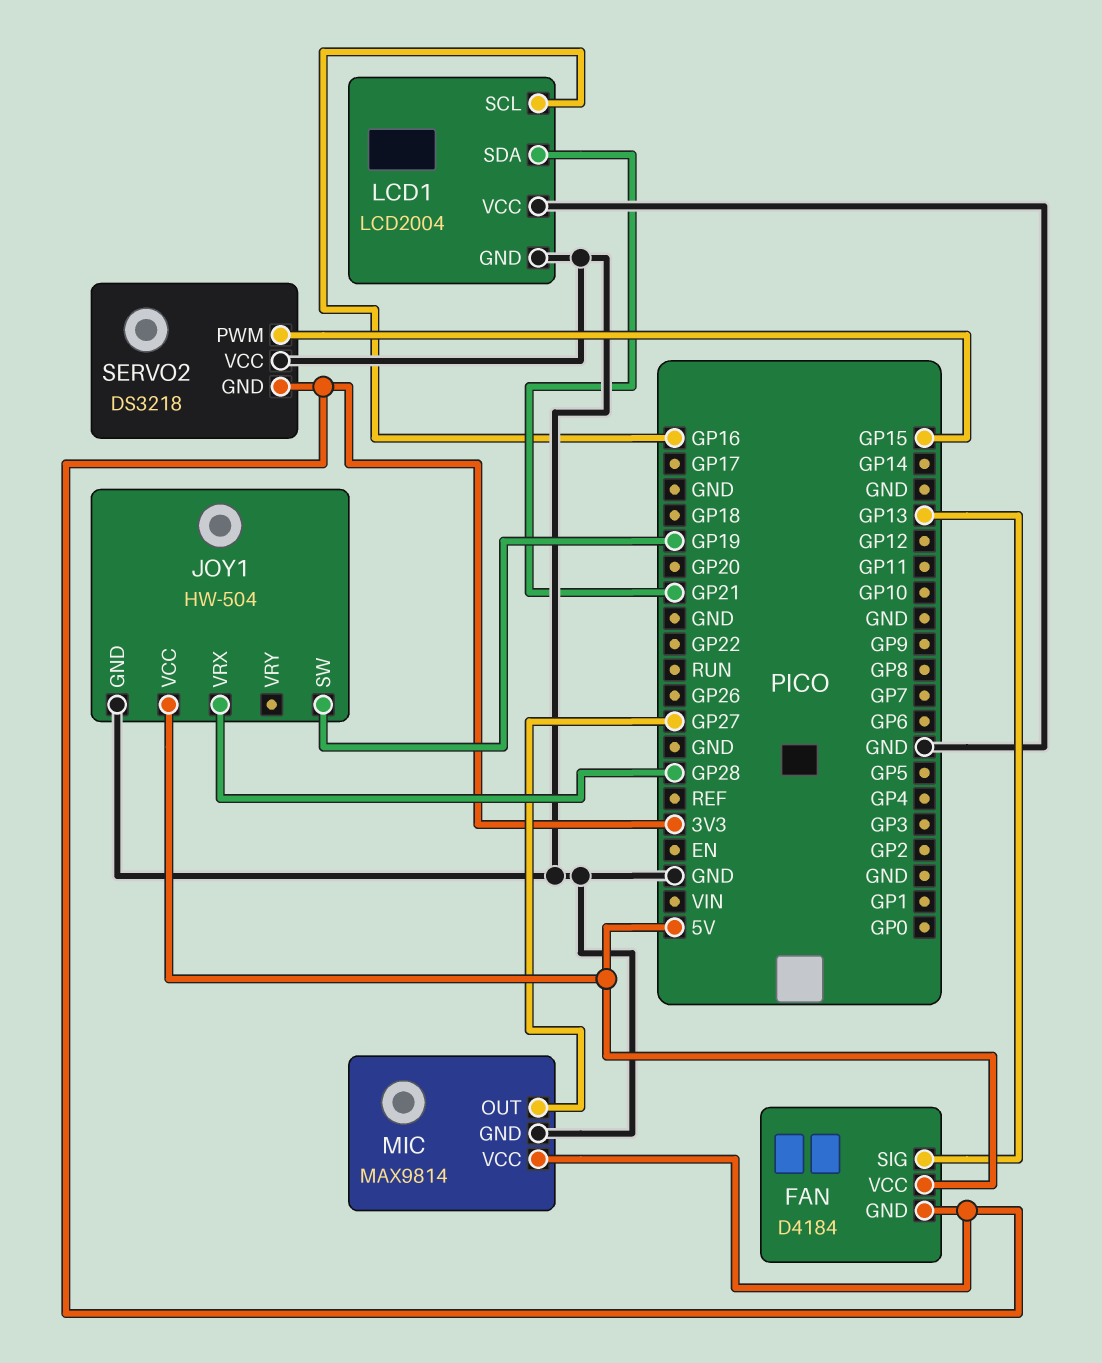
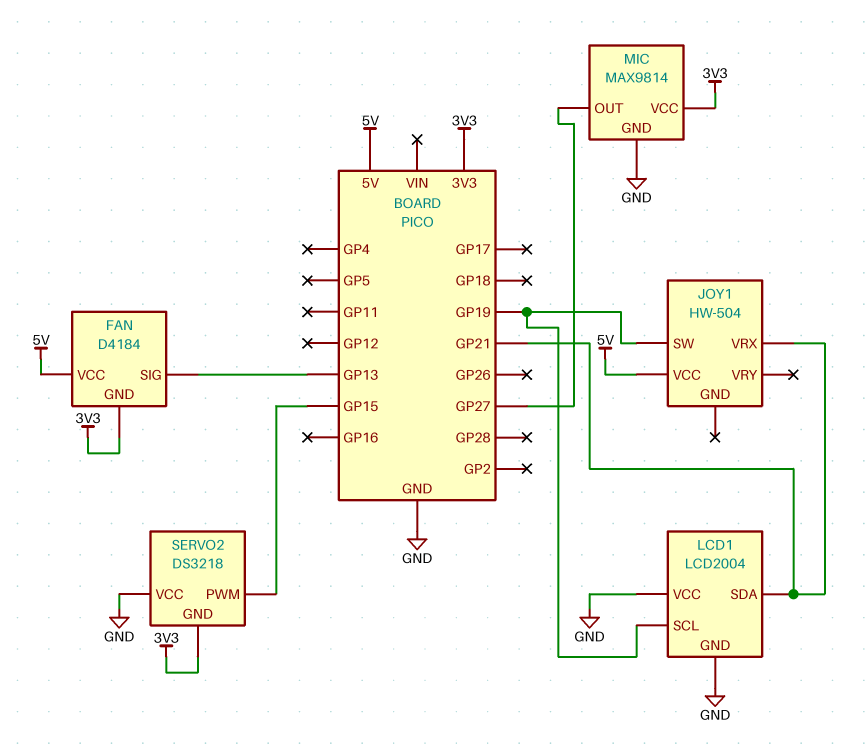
JOY1 pin GND: GND -> none
JOY1 pin VRX: GP28 -> GP21
LCD1 pin SCL: GP16 -> GP19

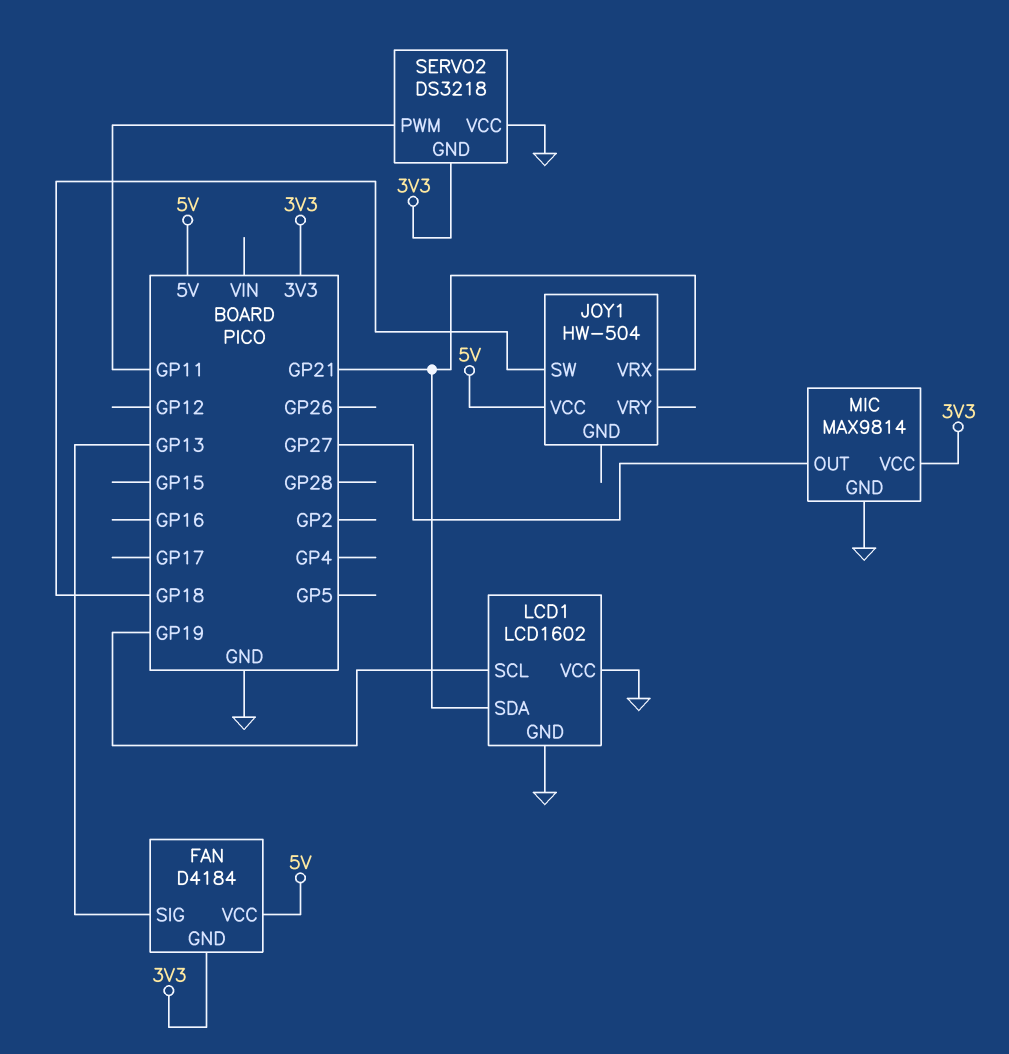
JOY1 pin SW: GP19 -> GP18
LCD1: LCD2004 -> LCD1602
SERVO2 pin PWM: GP15 -> GP11

